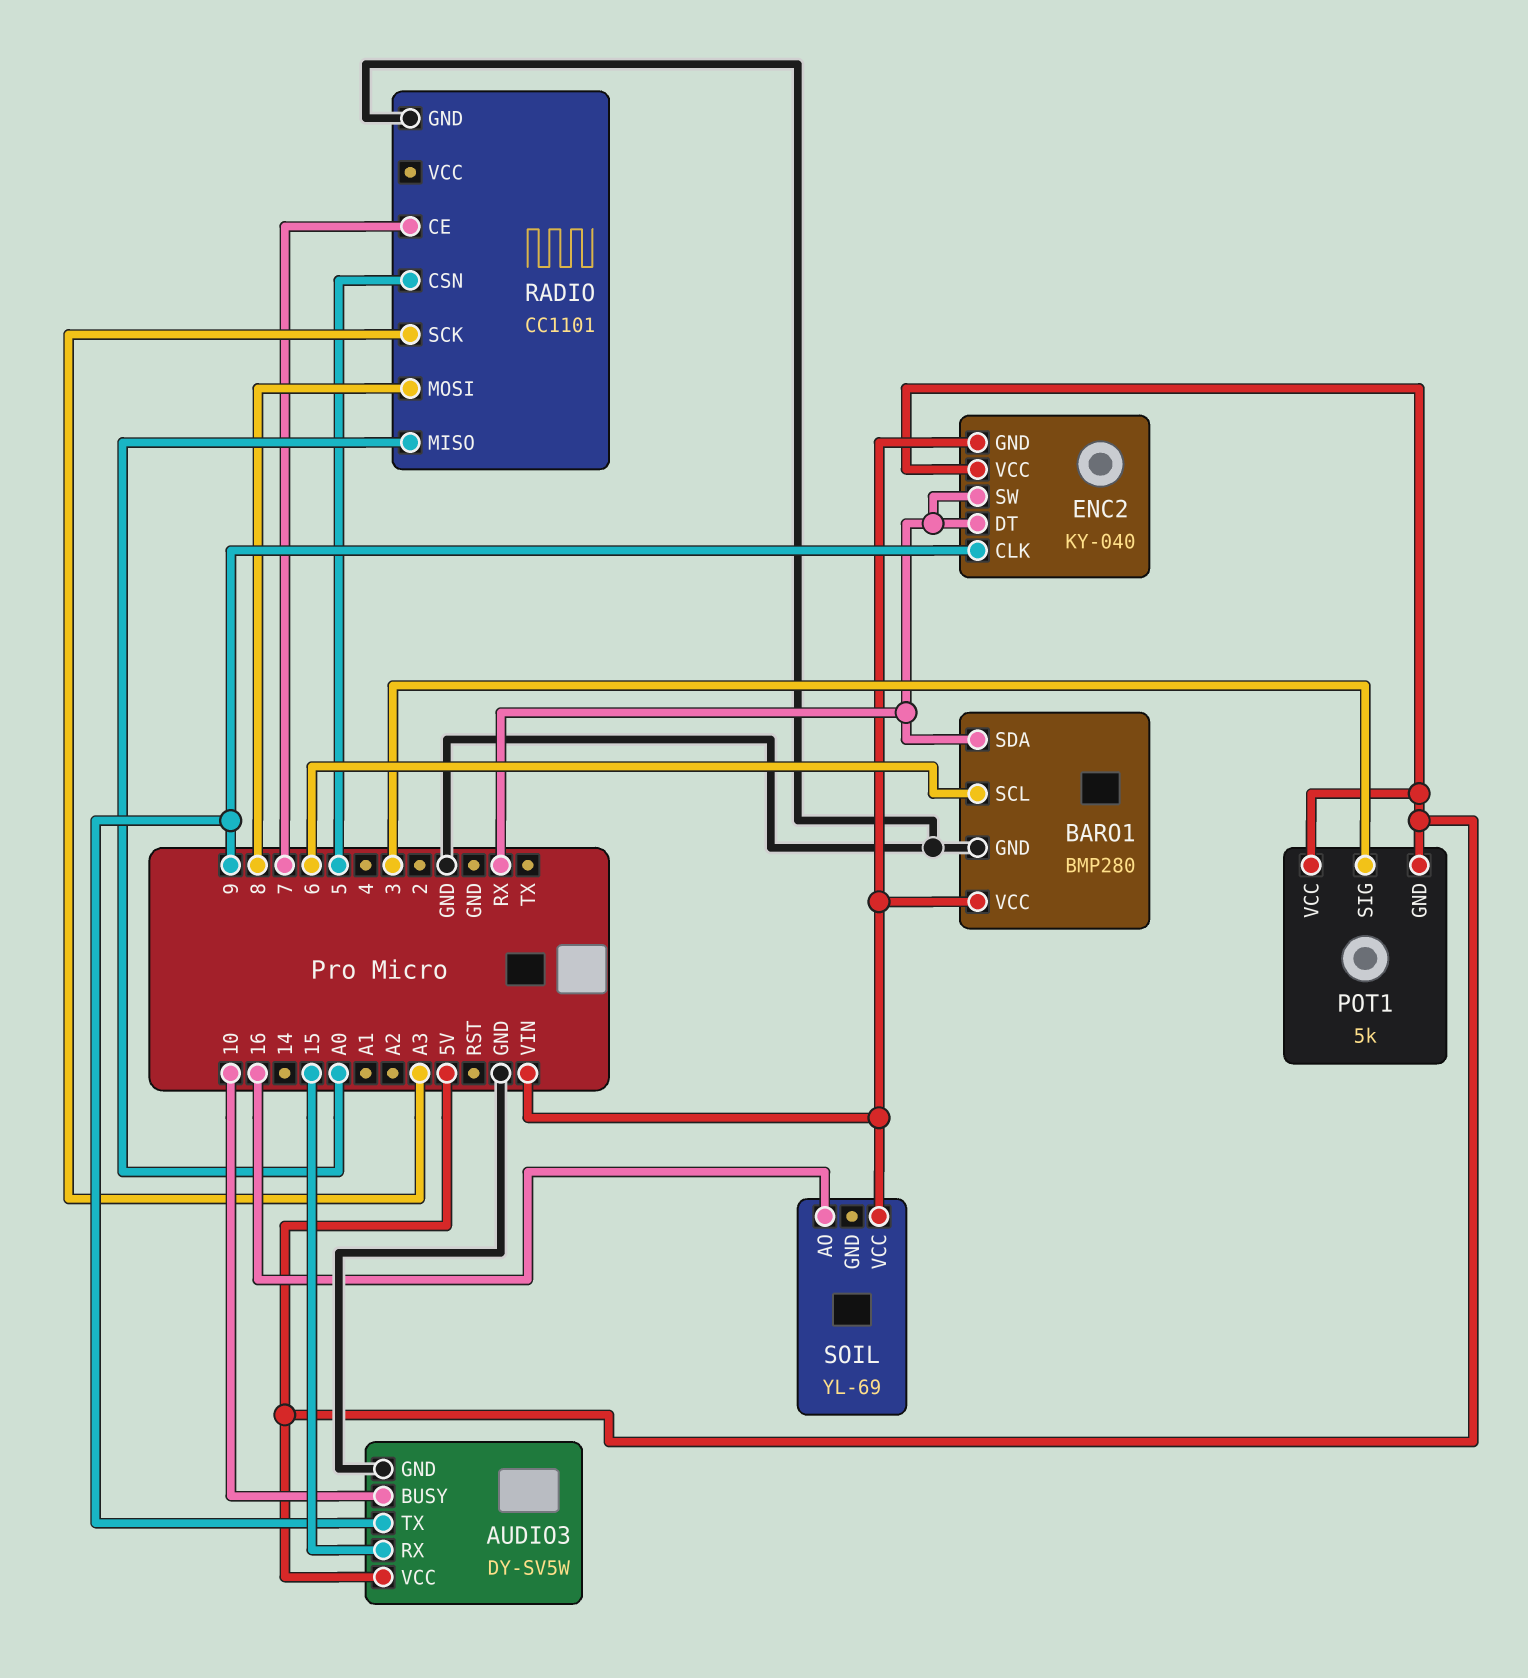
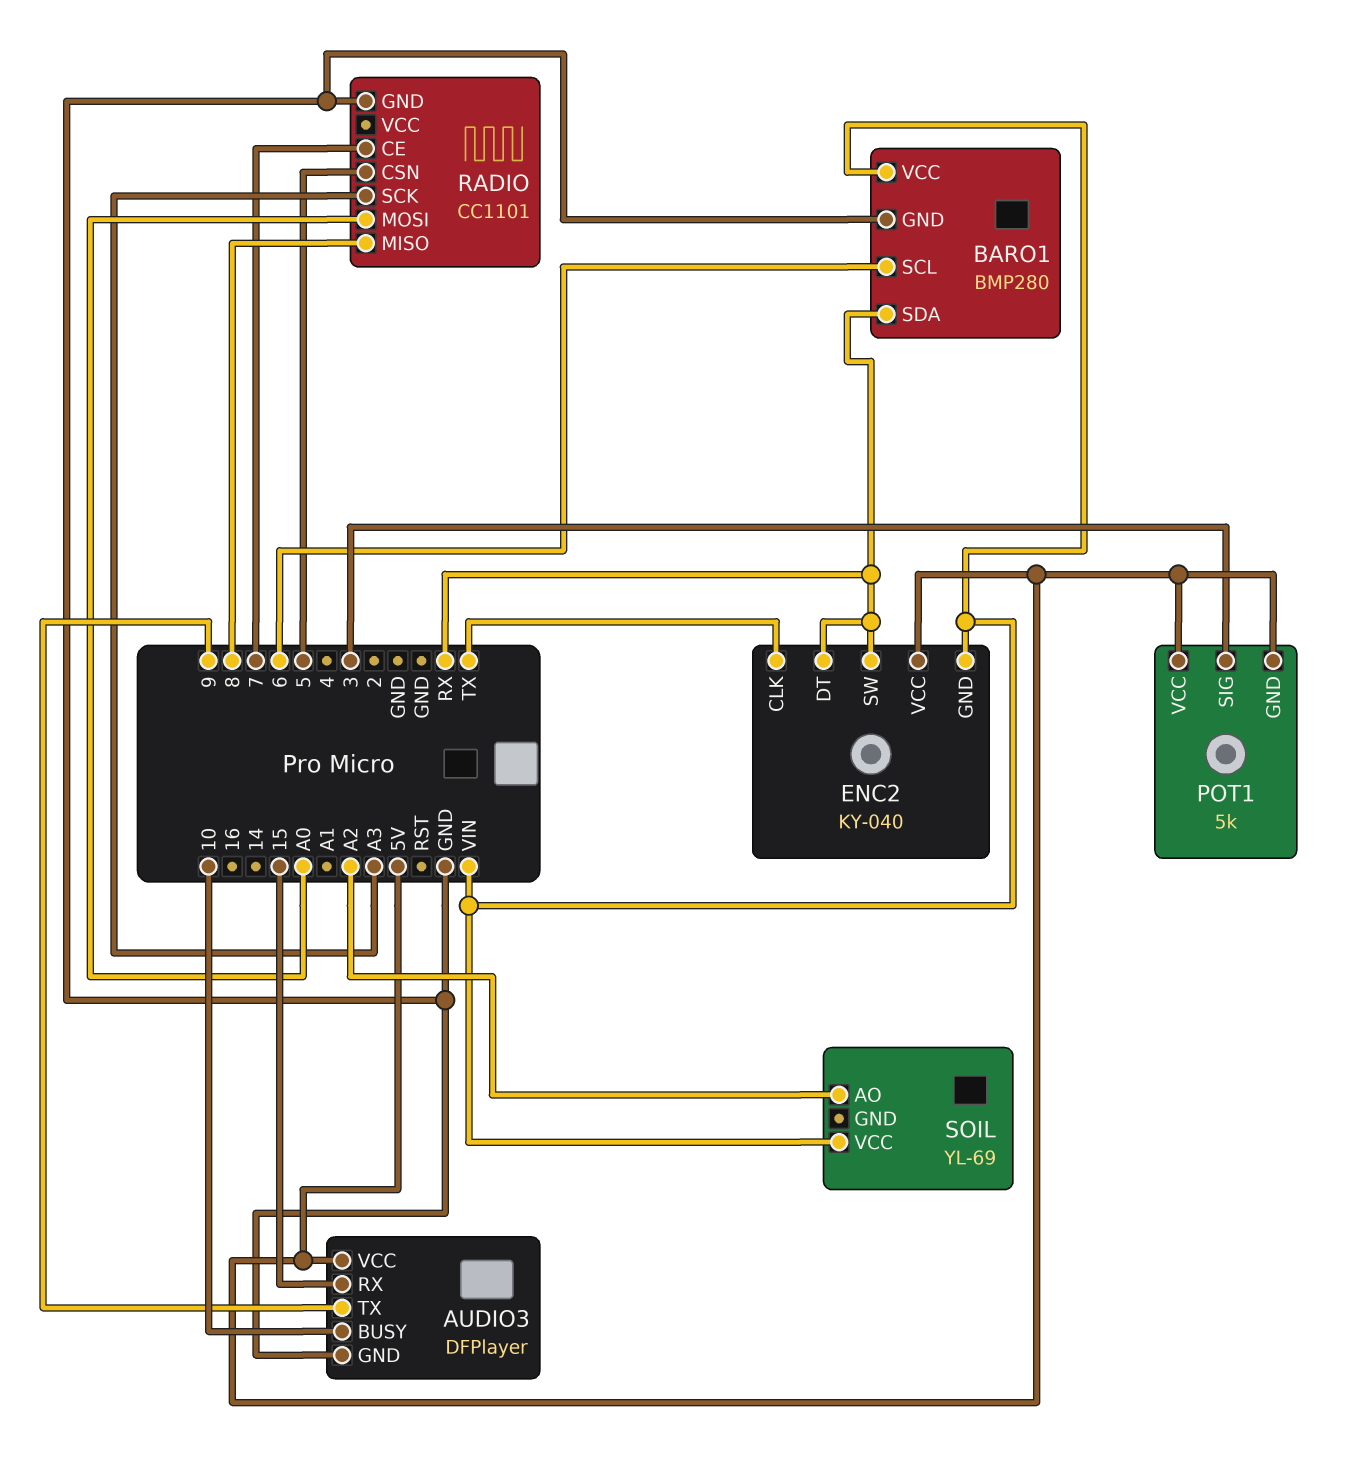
AUDIO3: DY-SV5W -> DFPlayer
ENC2 pin CLK: 9 -> TX
RADIO pin MISO: A0 -> 8
RADIO pin MOSI: 8 -> A0
SOIL pin AO: 16 -> A2

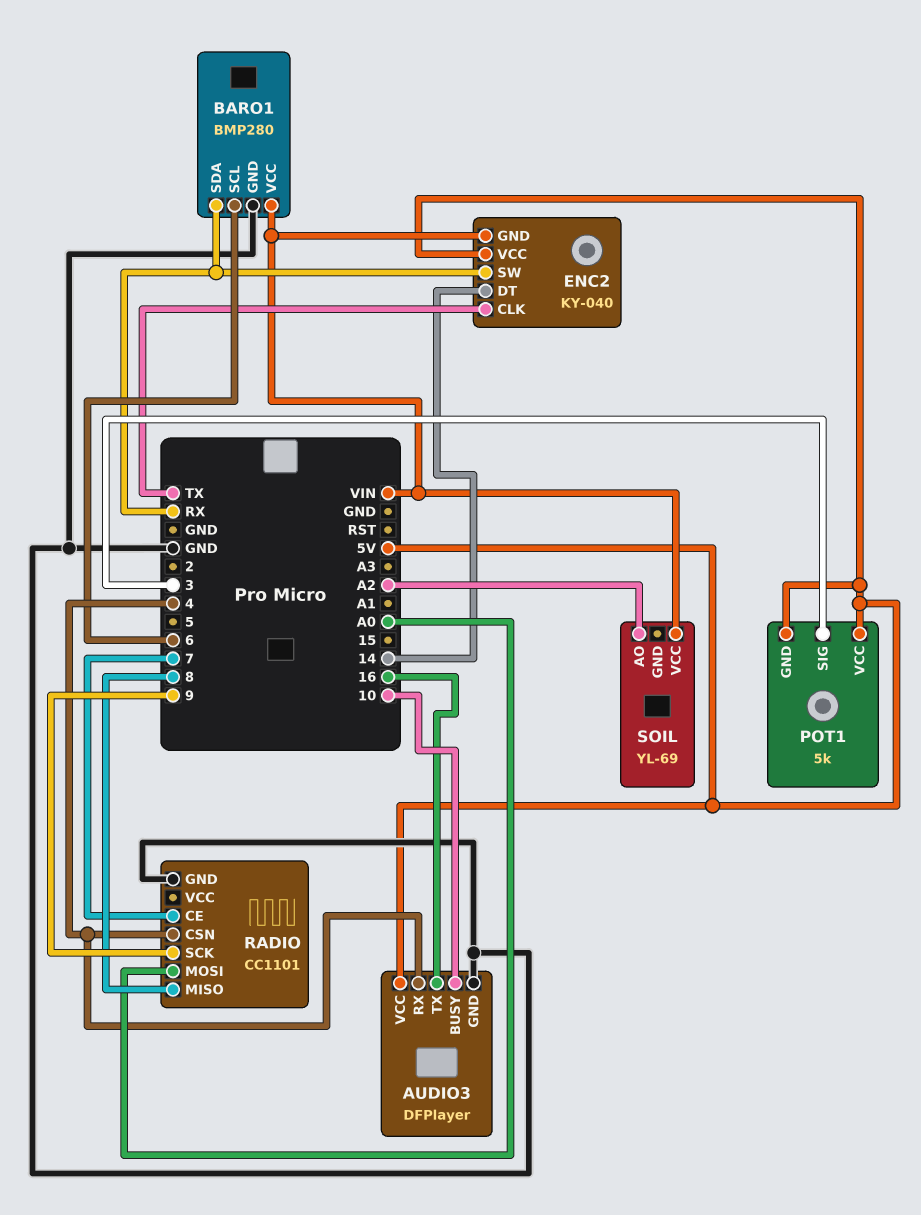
AUDIO3 pin RX: 15 -> 4
AUDIO3 pin TX: 9 -> 16
ENC2 pin DT: RX -> 14
RADIO pin CSN: 5 -> 4
RADIO pin SCK: A3 -> 9

